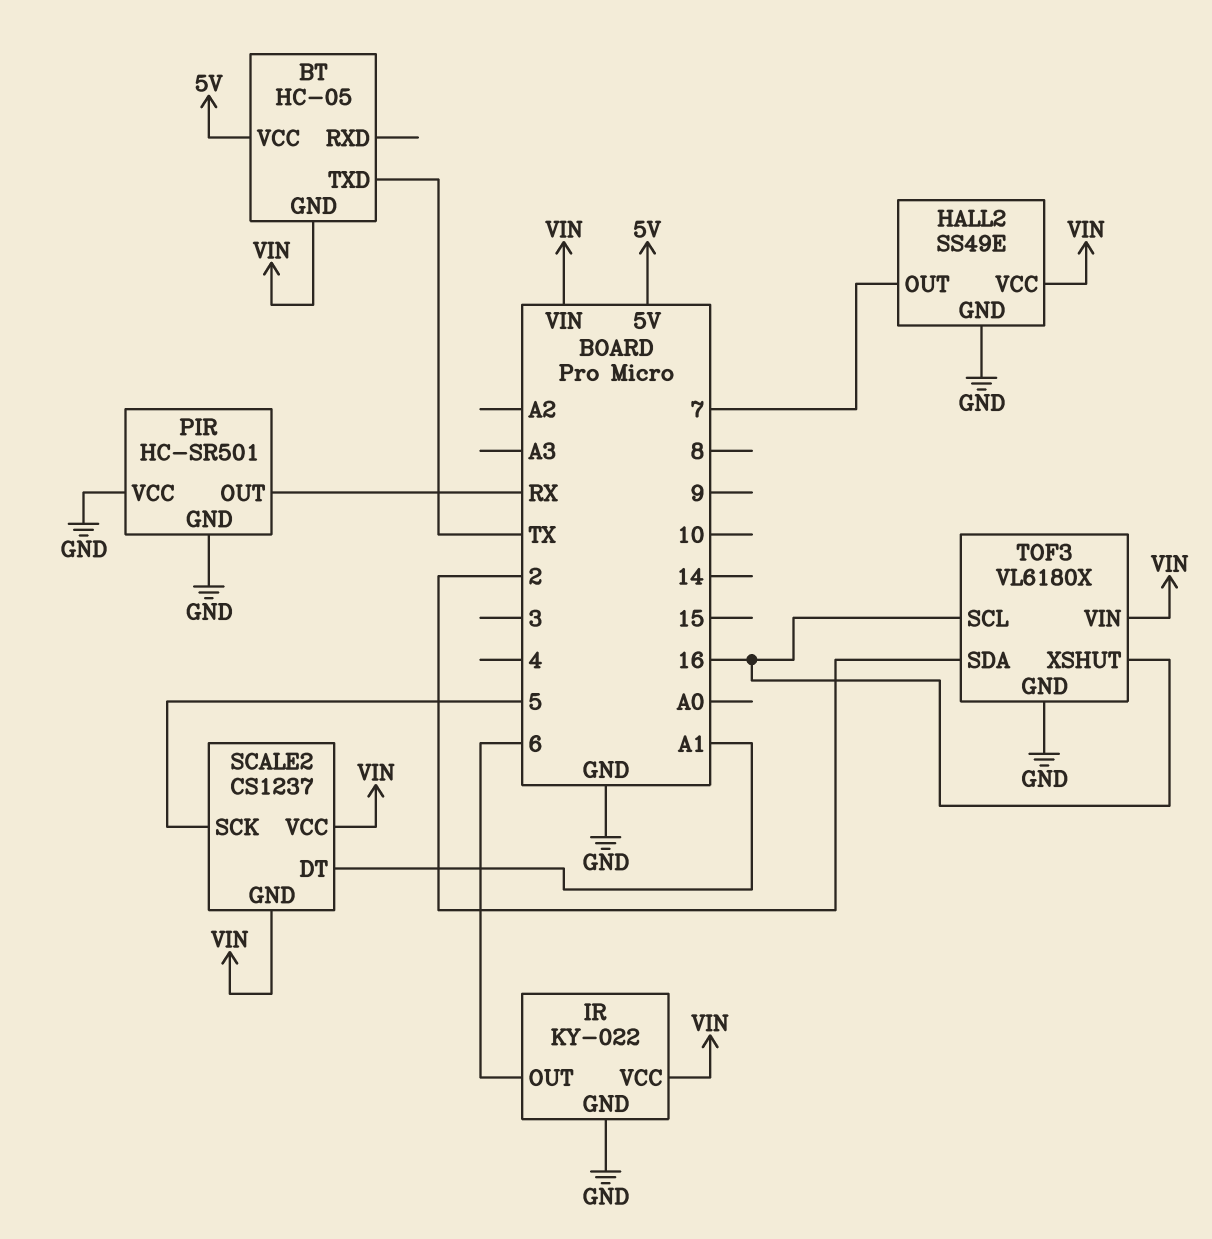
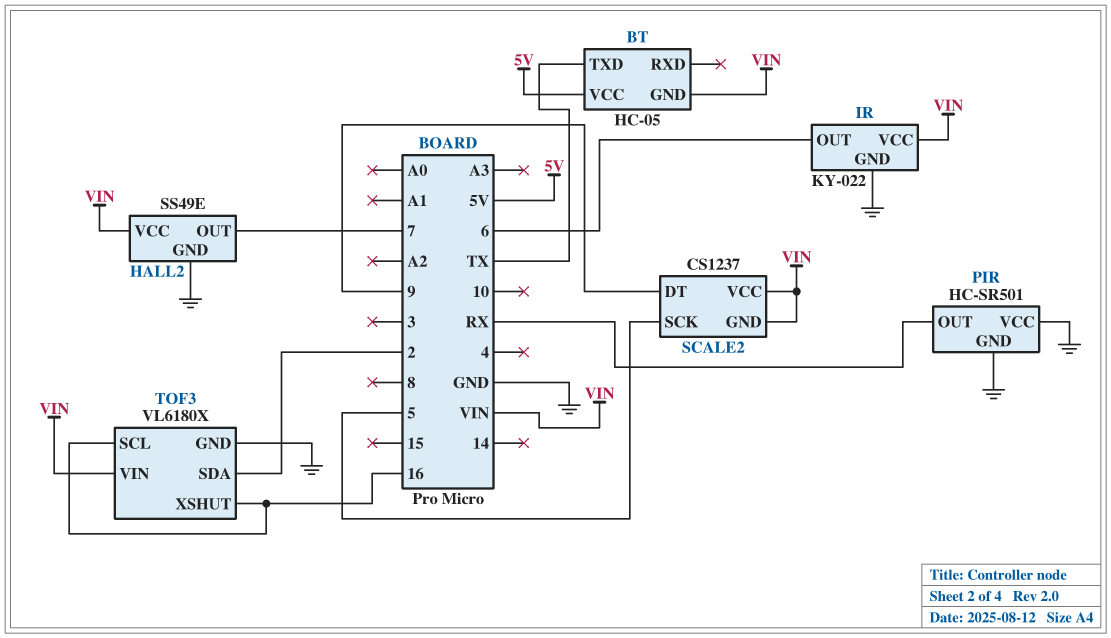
SCALE2 pin DT: A1 -> 9

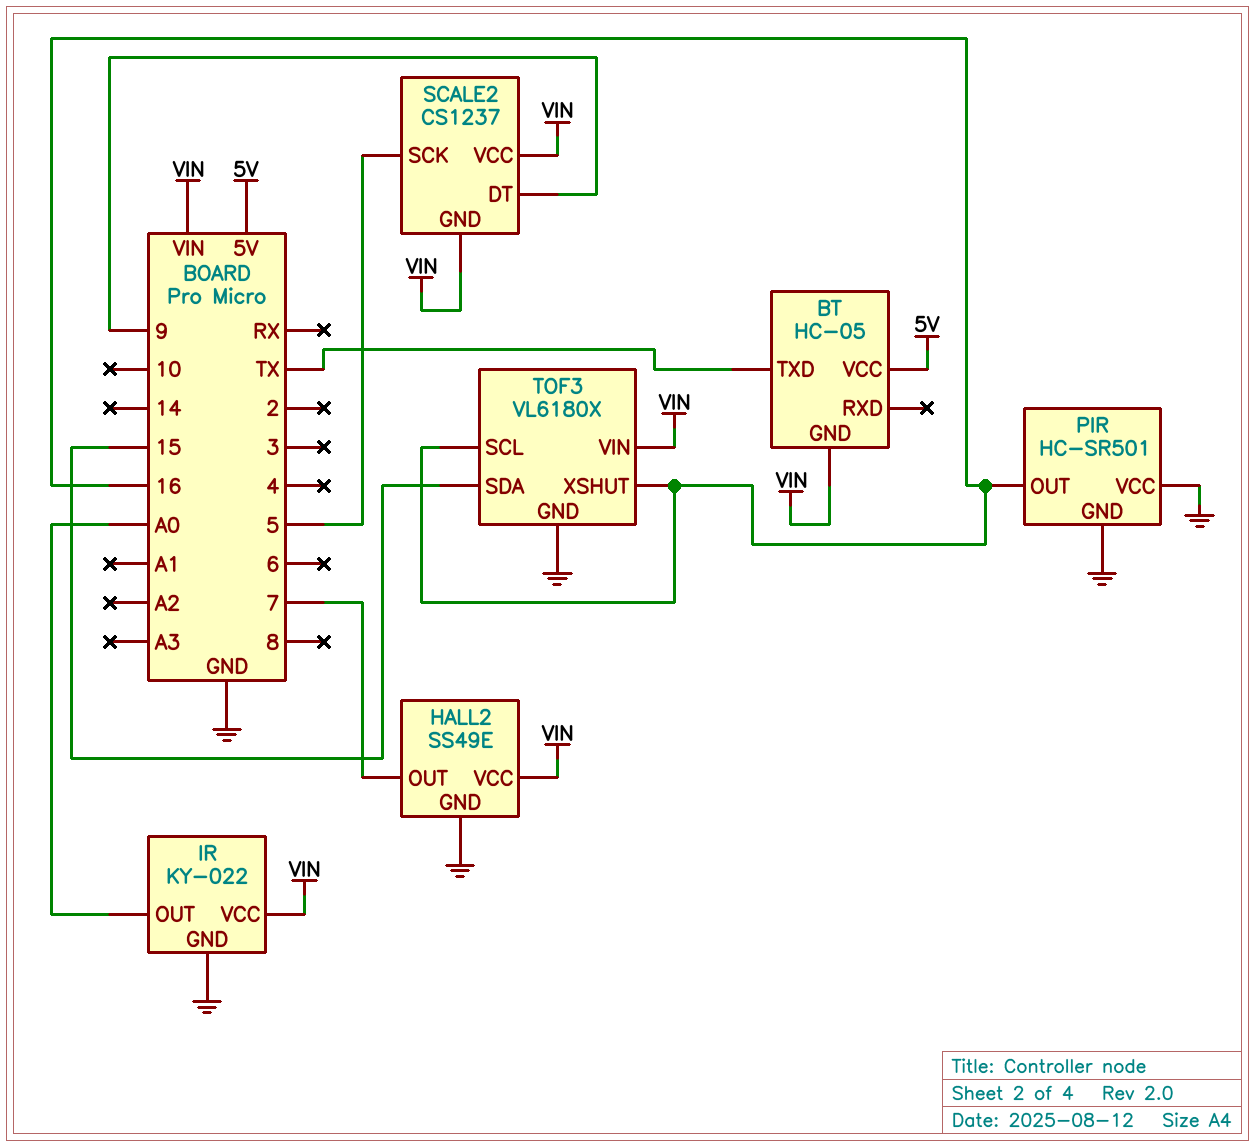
IR pin OUT: 6 -> A0
PIR pin OUT: RX -> 16
TOF3 pin SDA: 2 -> 15

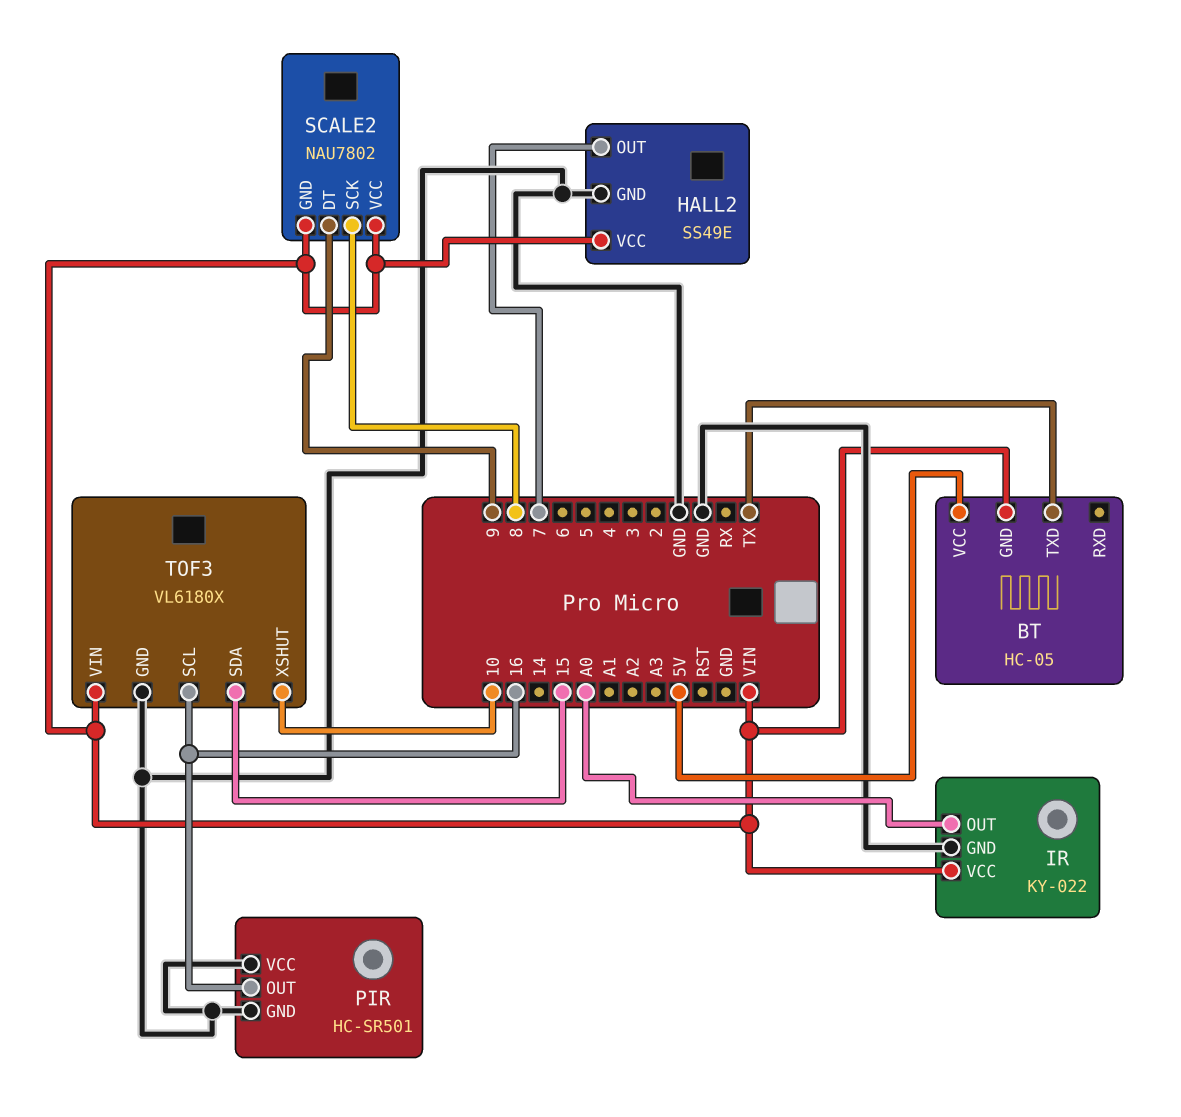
SCALE2: CS1237 -> NAU7802
SCALE2 pin SCK: 5 -> 8
TOF3 pin XSHUT: 16 -> 10

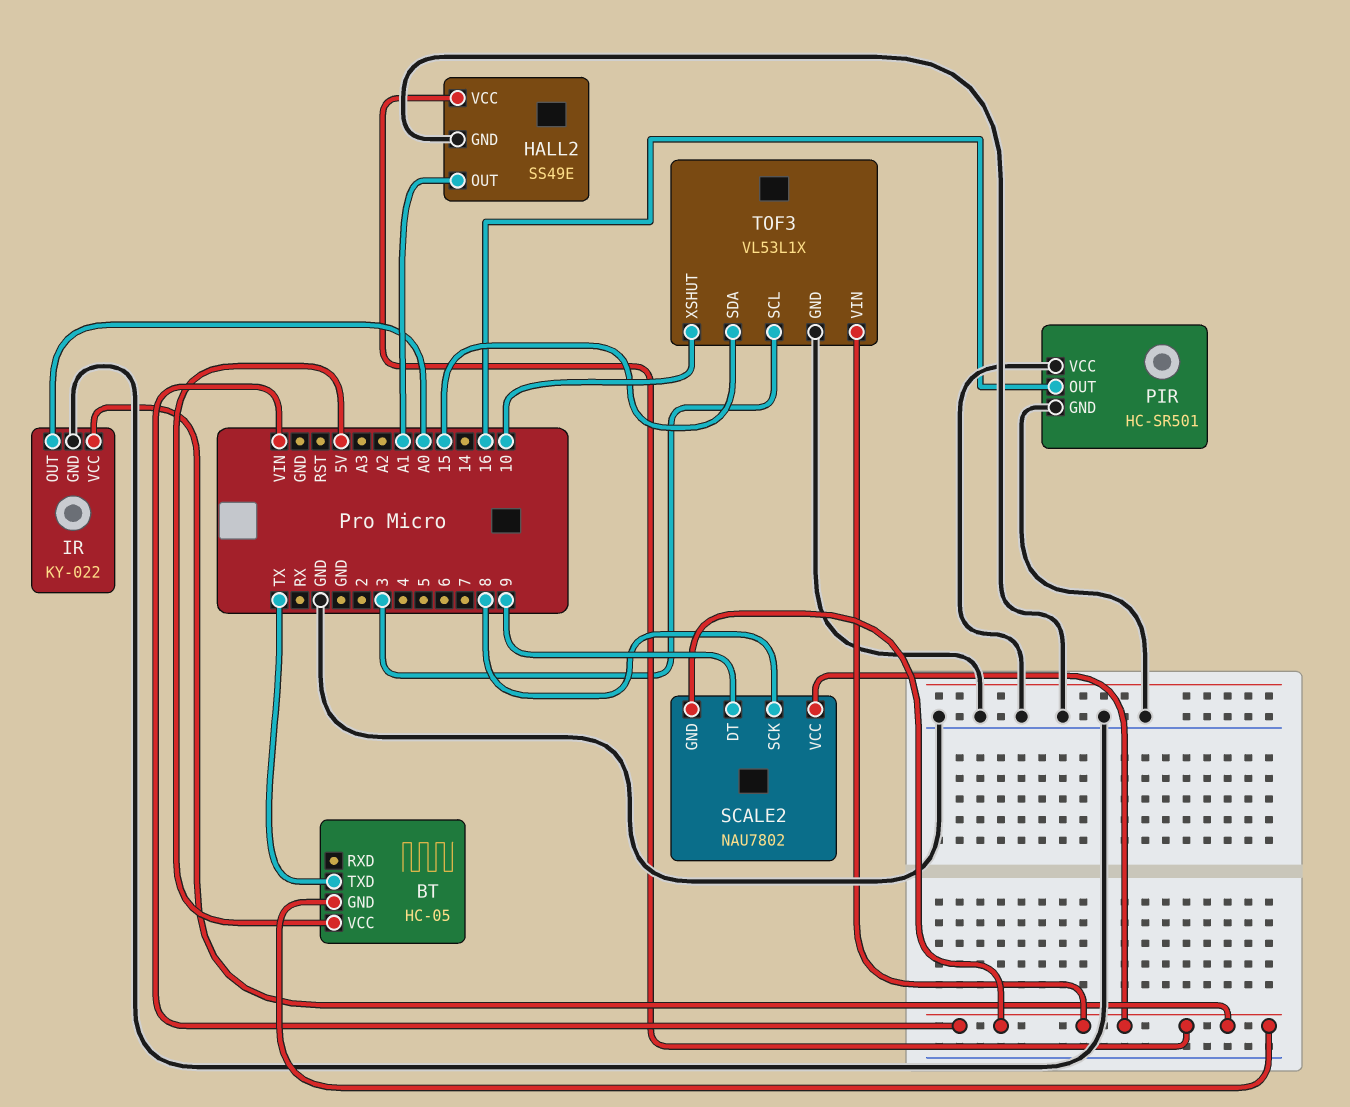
HALL2 pin OUT: 7 -> A1
TOF3: VL6180X -> VL53L1X
TOF3 pin SCL: 16 -> 3

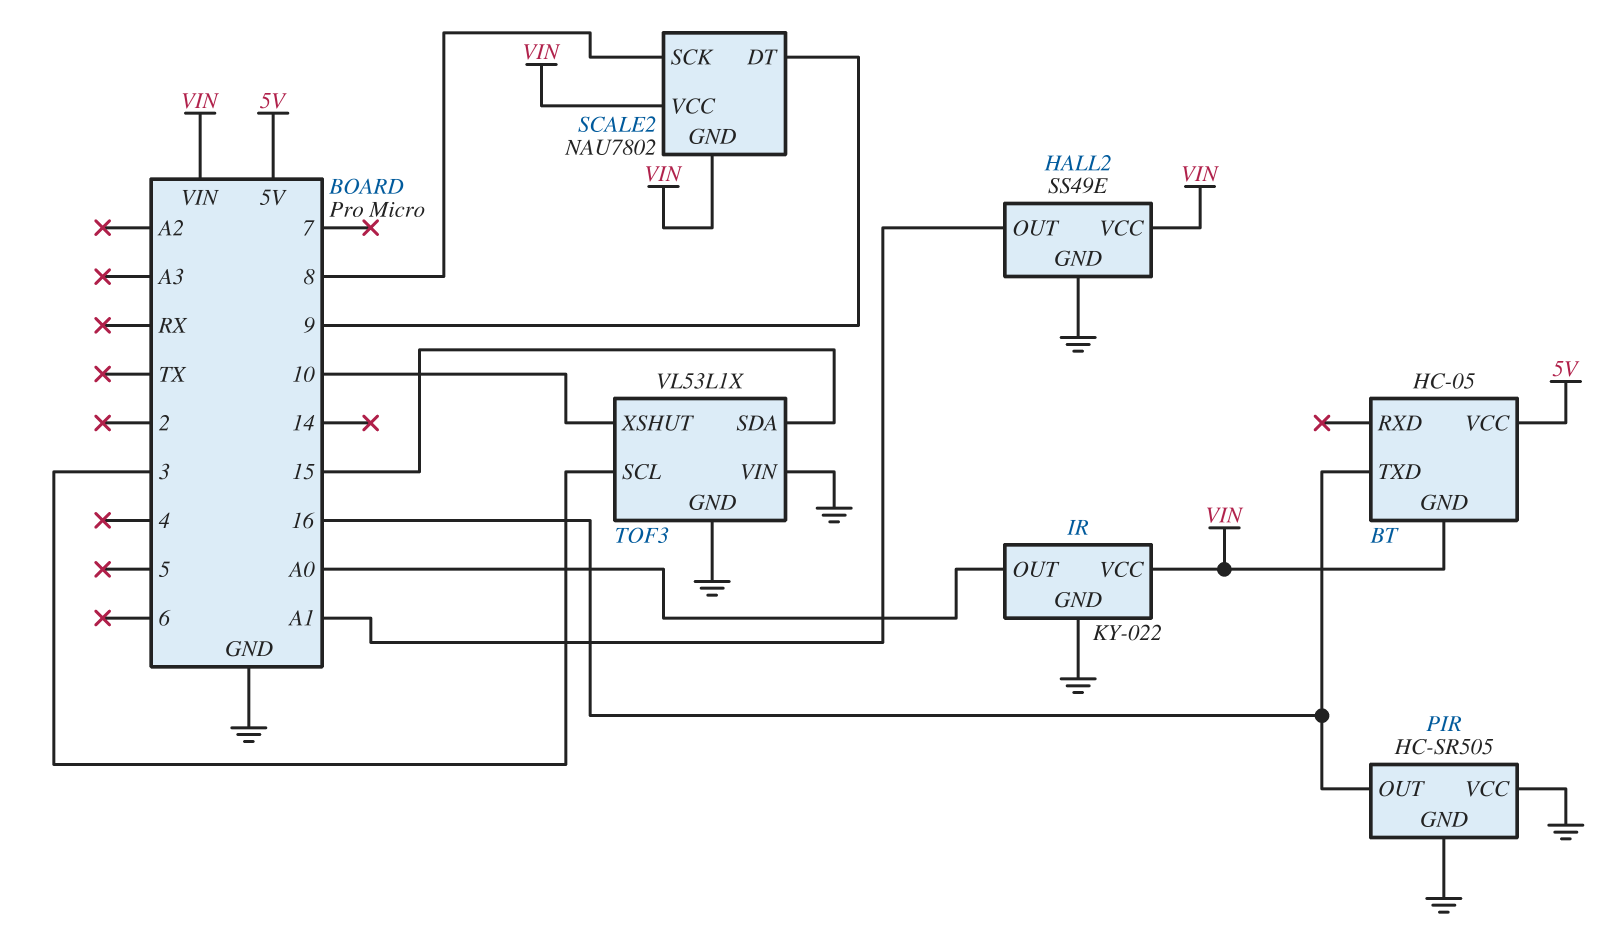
BT pin TXD: TX -> 16
PIR: HC-SR501 -> HC-SR505
TOF3 pin VIN: VIN -> GND

